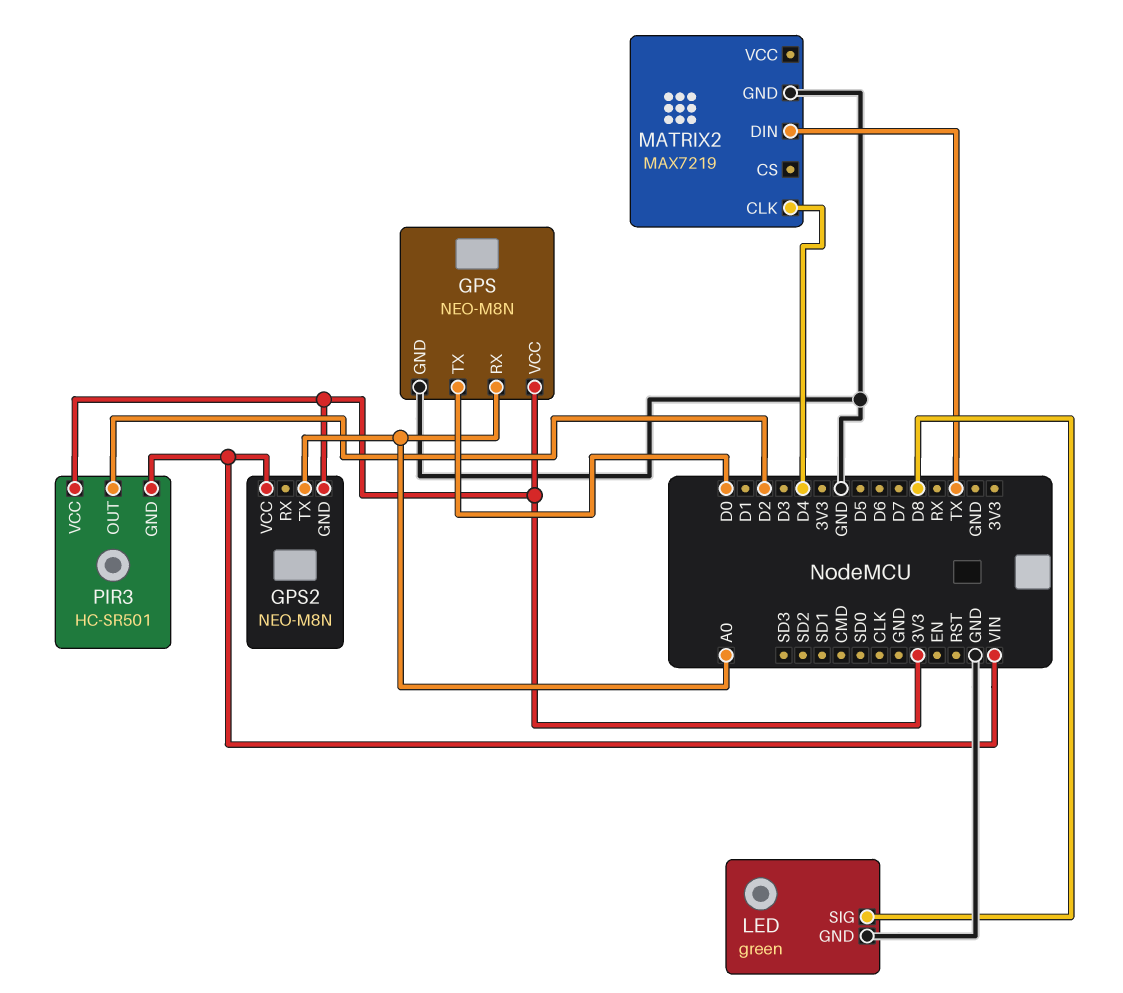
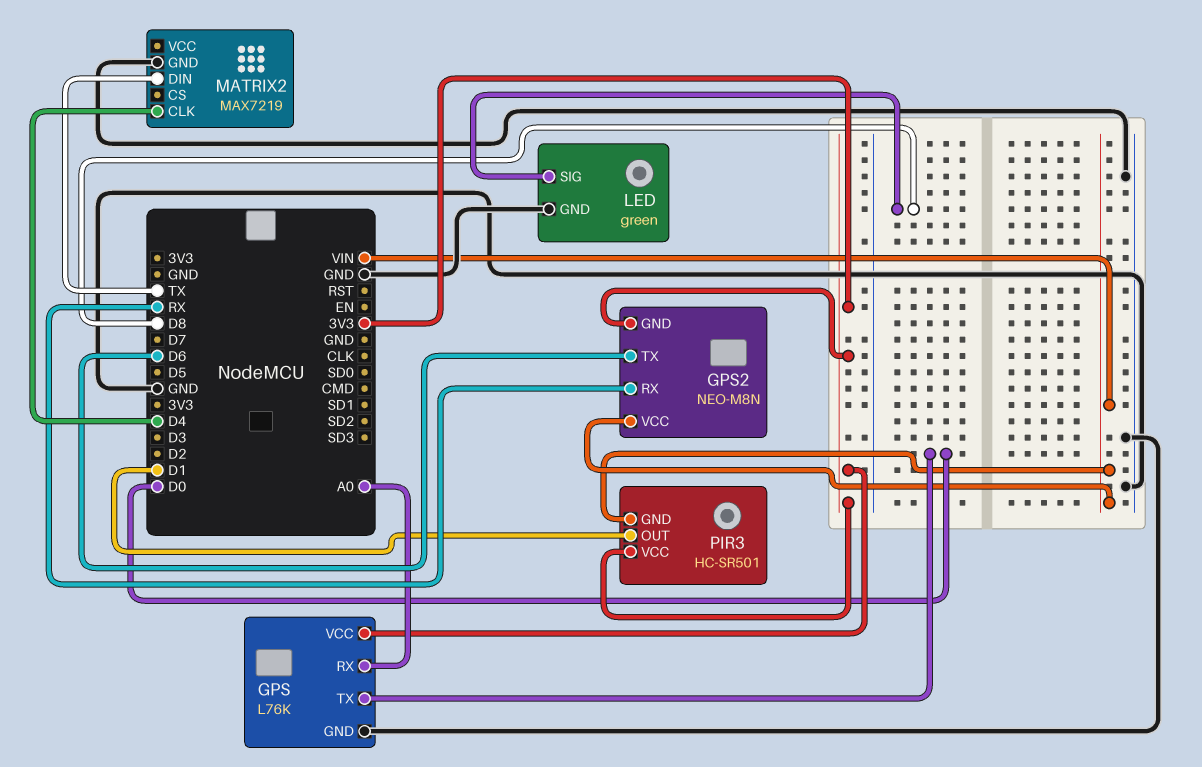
GPS: NEO-M8N -> L76K
GPS2 pin RX: none -> RX
GPS2 pin TX: A0 -> D6
PIR3 pin OUT: D2 -> D1

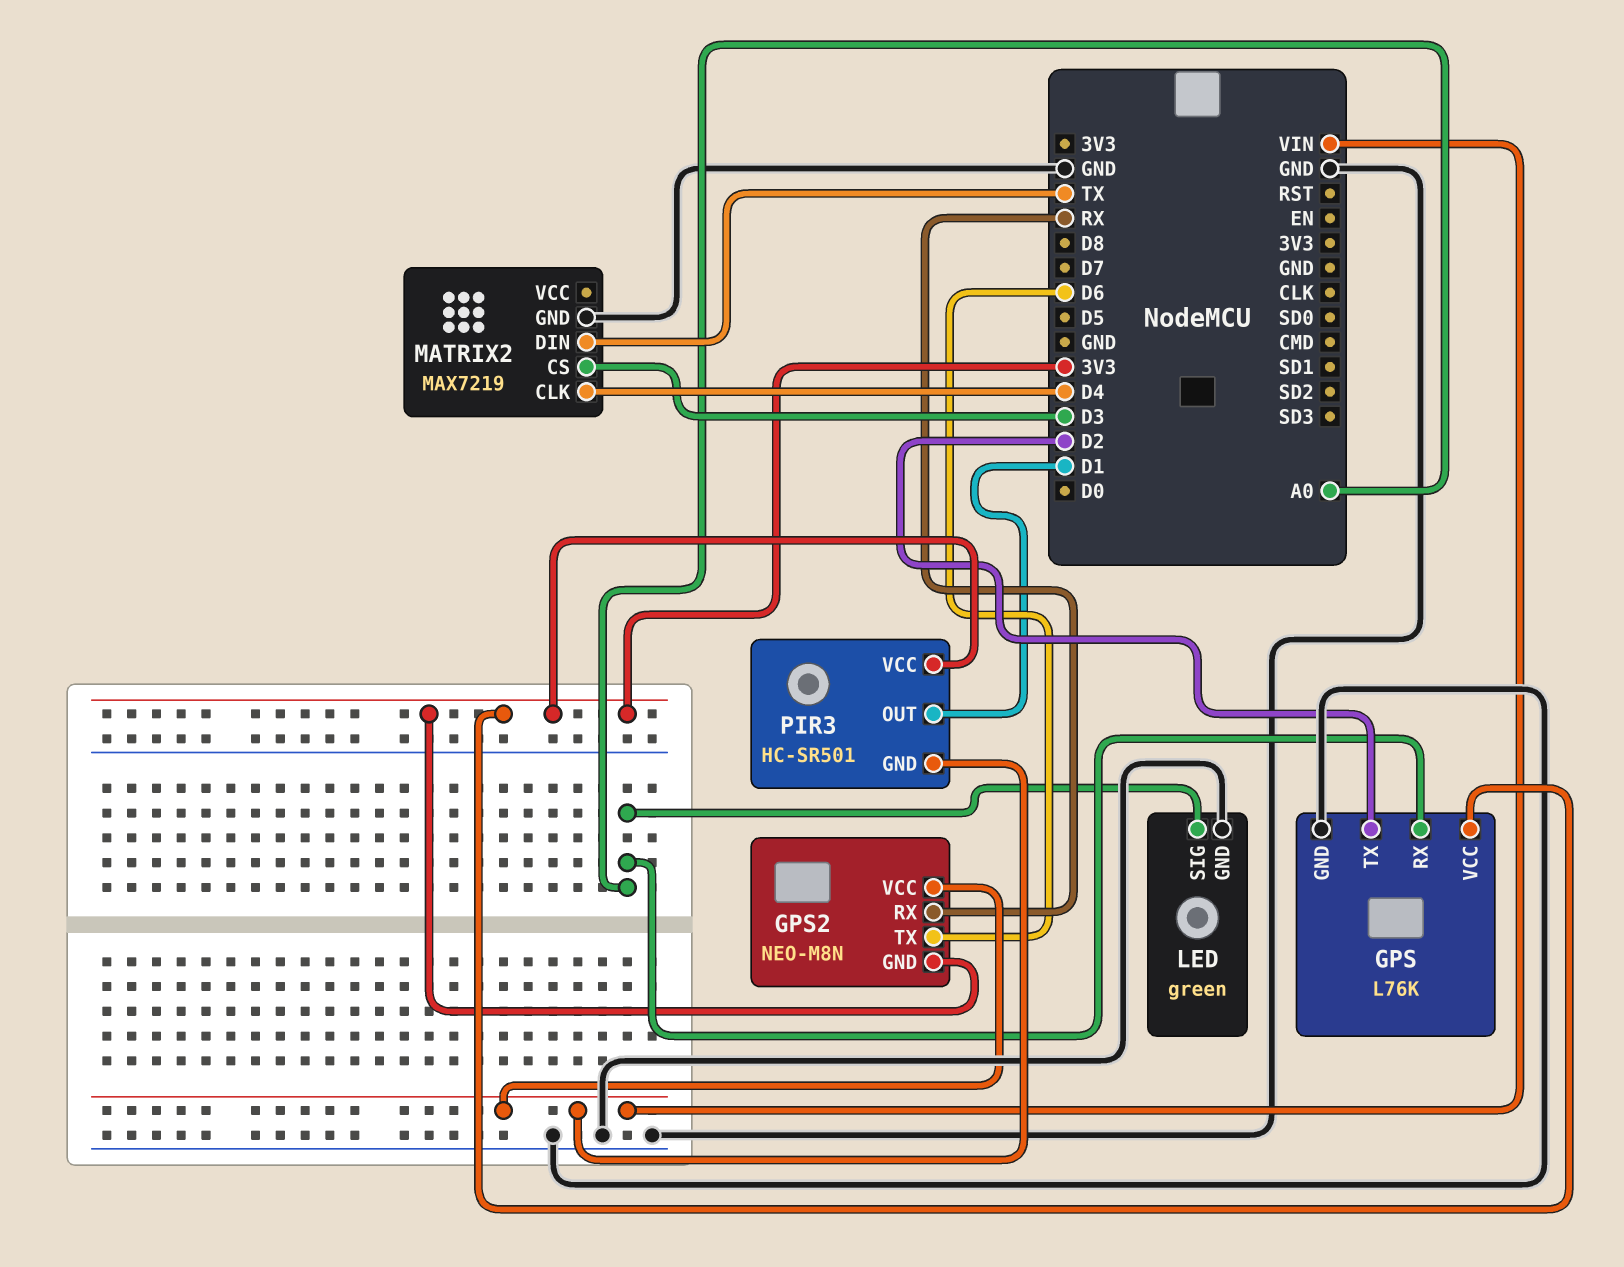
GPS pin TX: D0 -> D2
LED pin SIG: D8 -> A0
MATRIX2 pin CS: none -> D3

